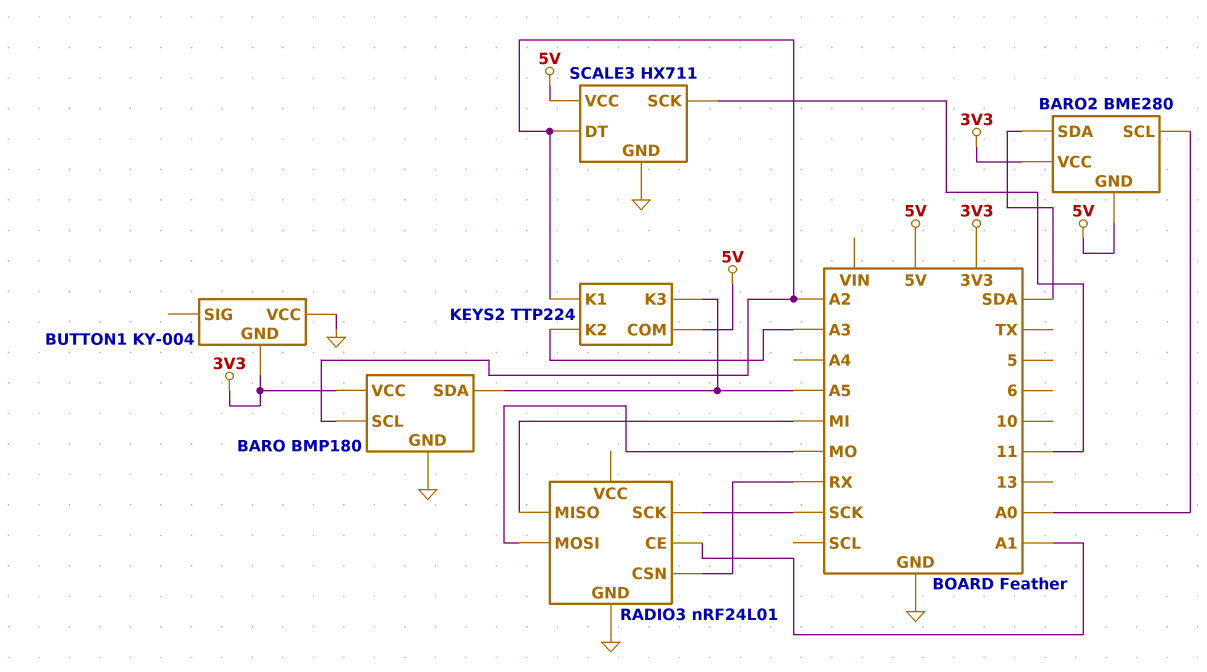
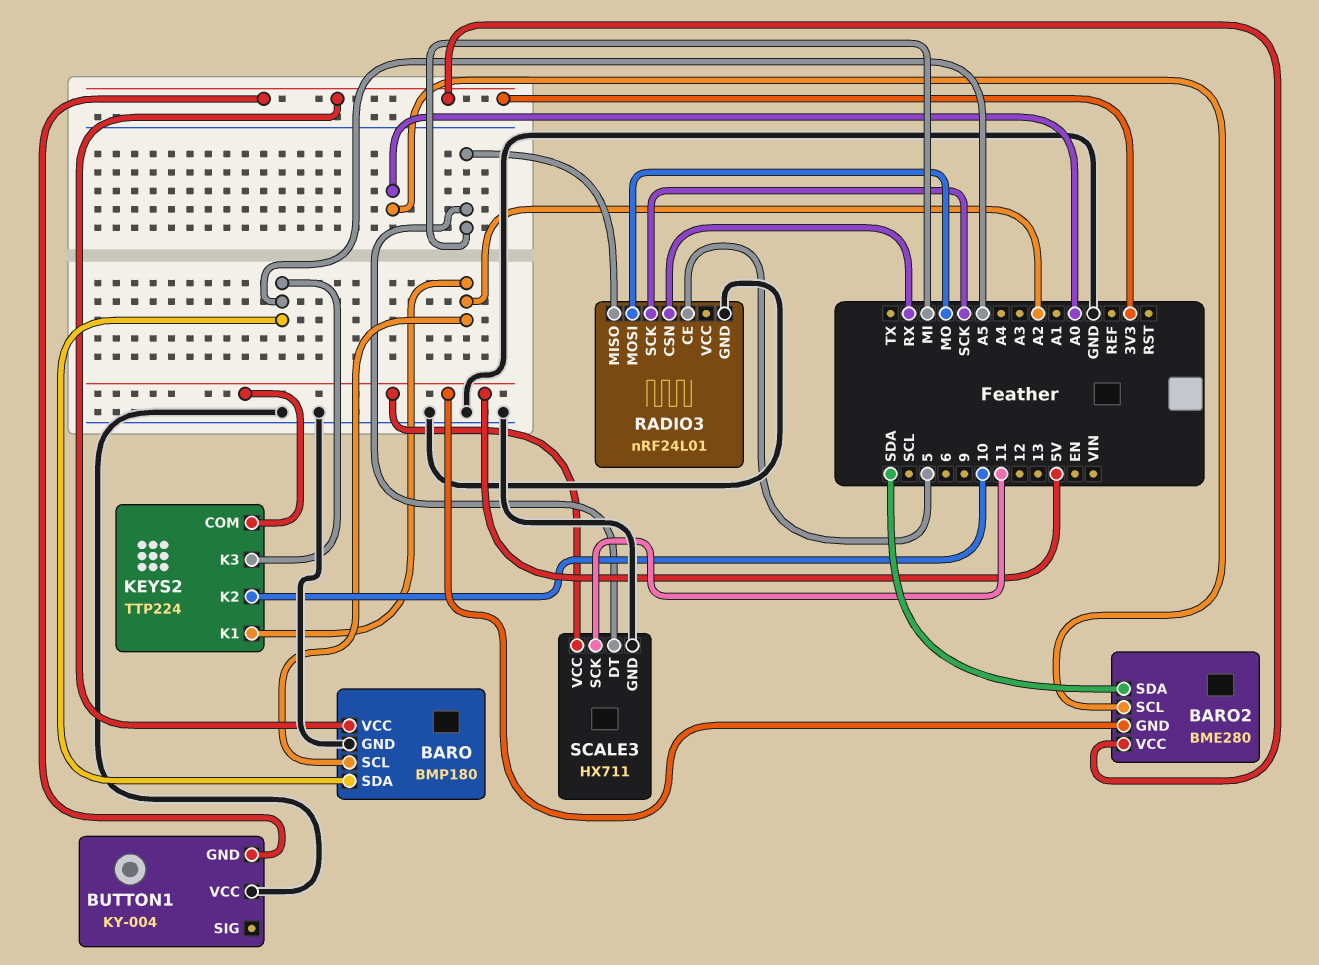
KEYS2 pin K2: A3 -> 10
RADIO3 pin CE: A1 -> 5
SCALE3 pin DT: A2 -> MI

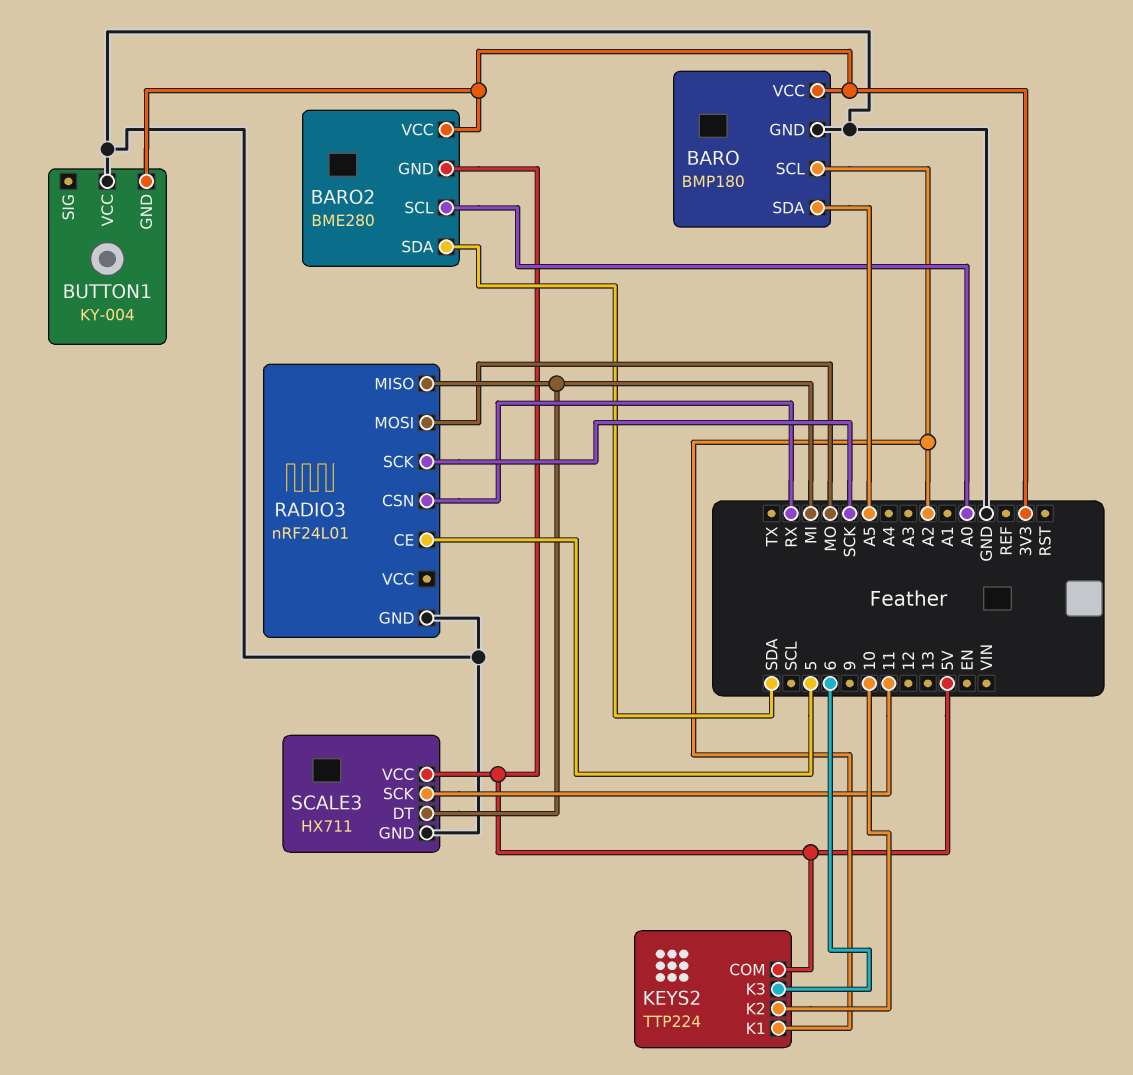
KEYS2 pin K3: A5 -> 6

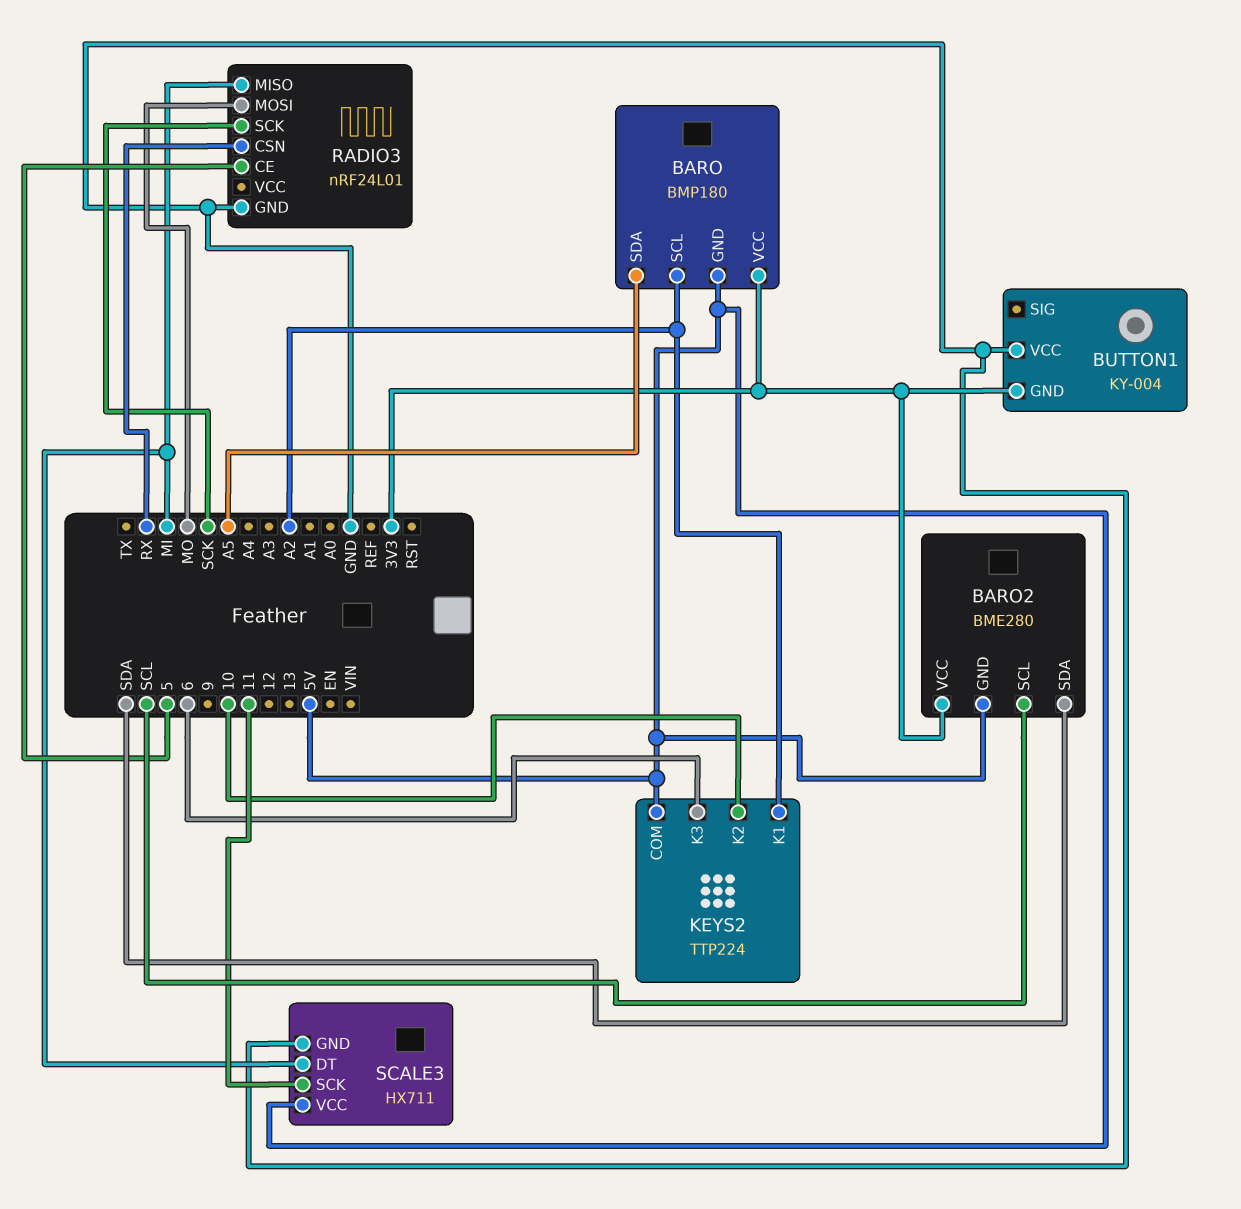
BARO pin GND: GND -> 5V
BARO2 pin SCL: A0 -> SCL

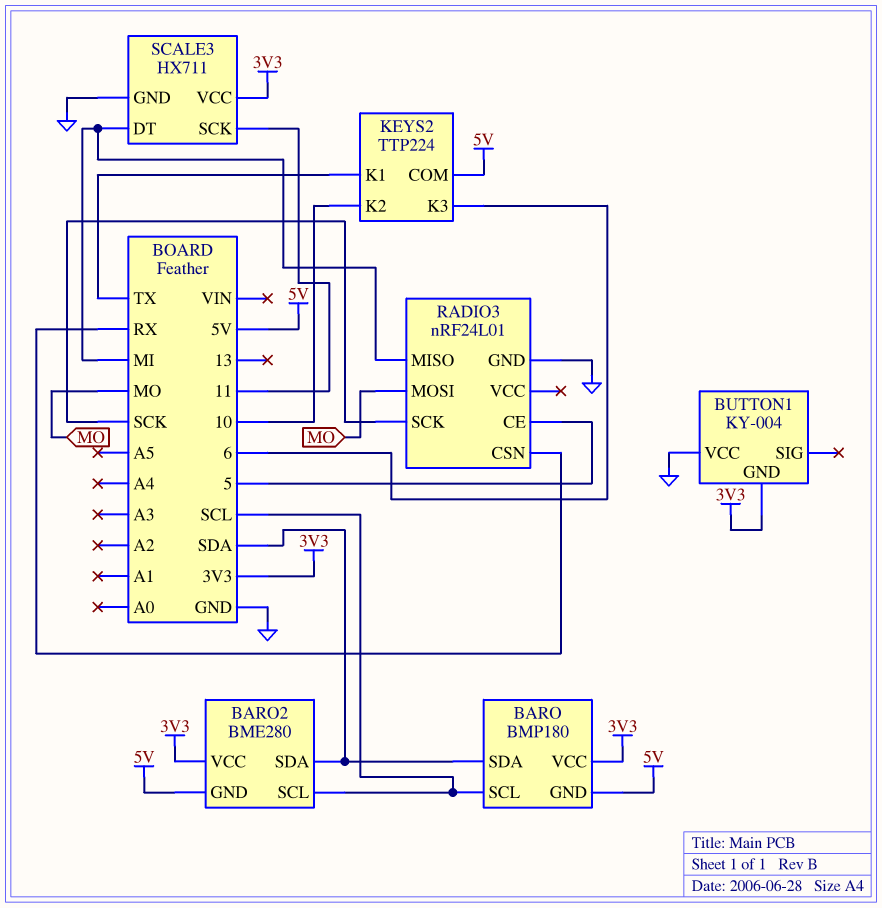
BARO pin SCL: A2 -> SCL
BARO pin SDA: A5 -> SDA
KEYS2 pin K1: A2 -> TX
SCALE3 pin VCC: 5V -> 3V3

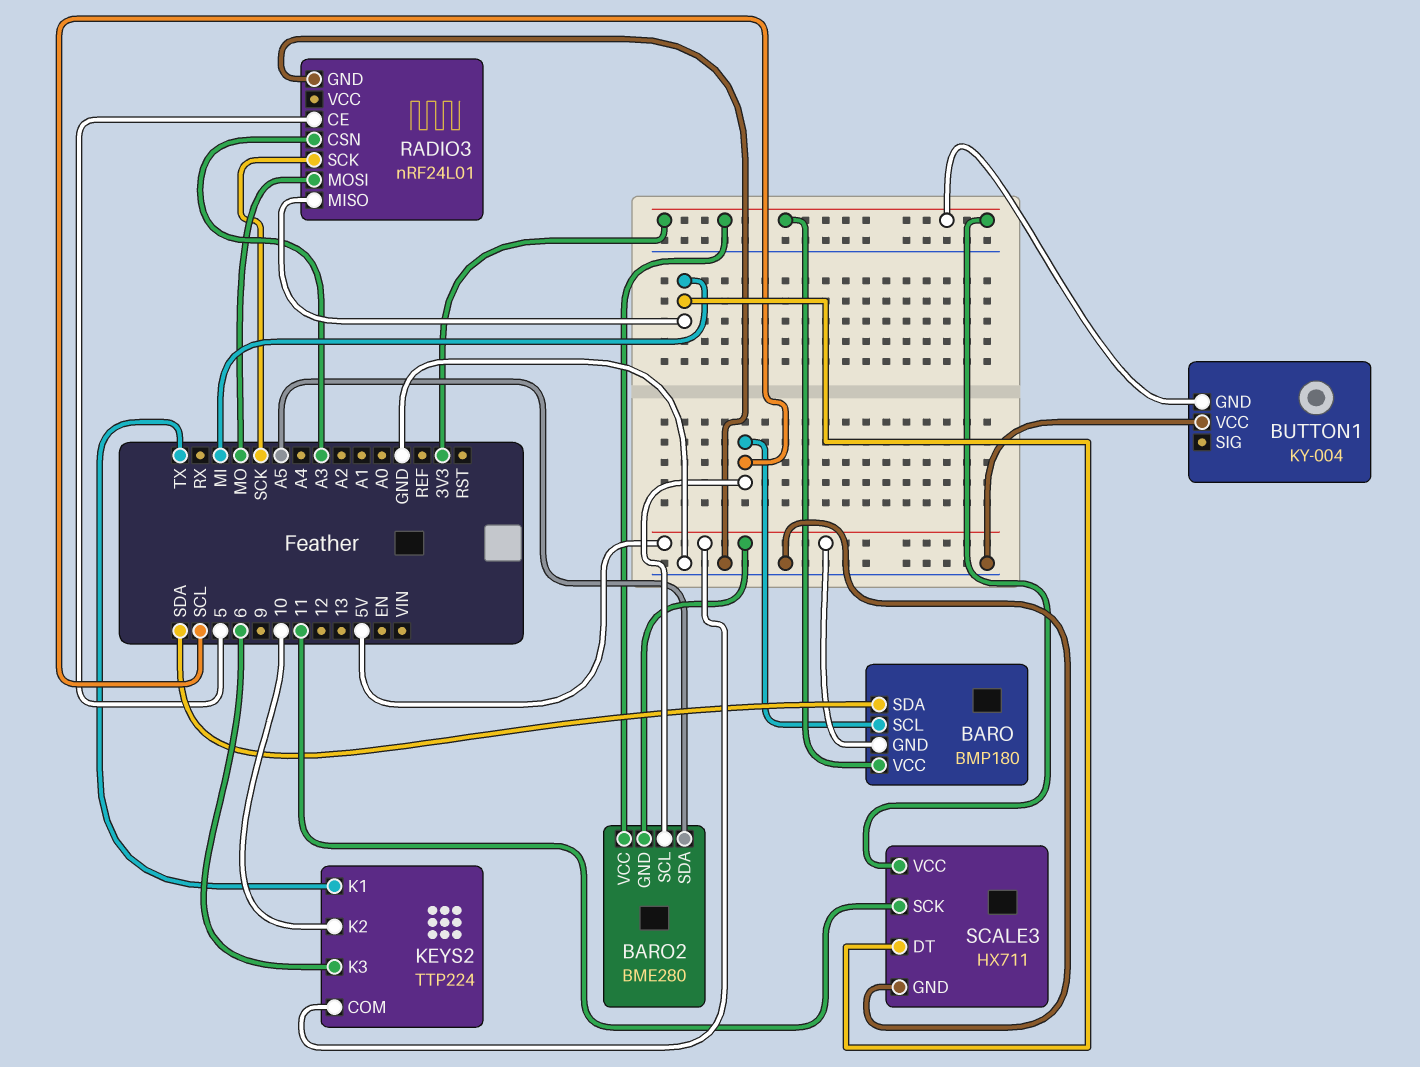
BARO2 pin SDA: SDA -> A5
RADIO3 pin CSN: RX -> A3

